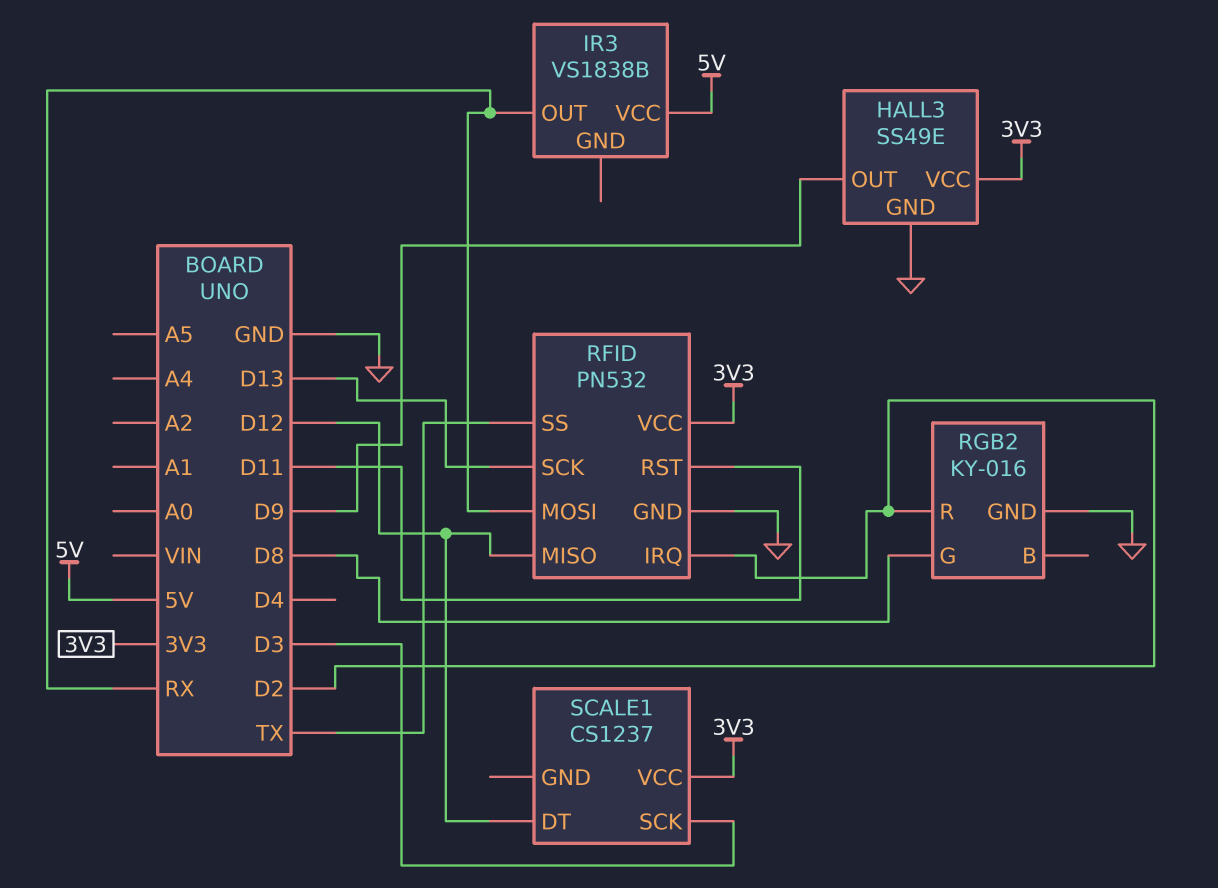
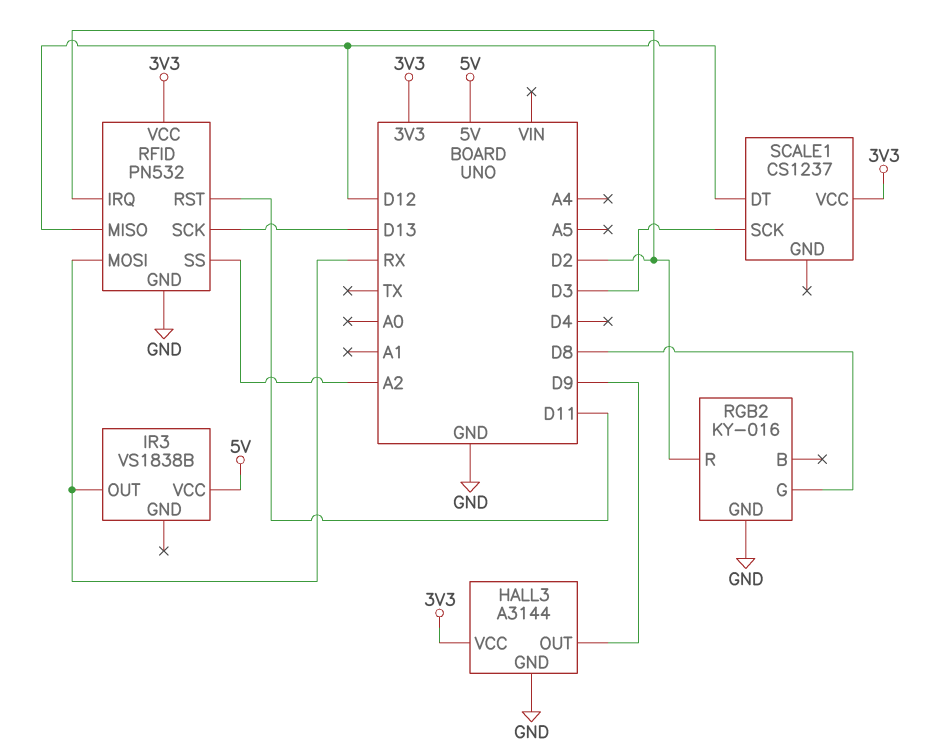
HALL3: SS49E -> A3144
RFID pin SS: TX -> A2

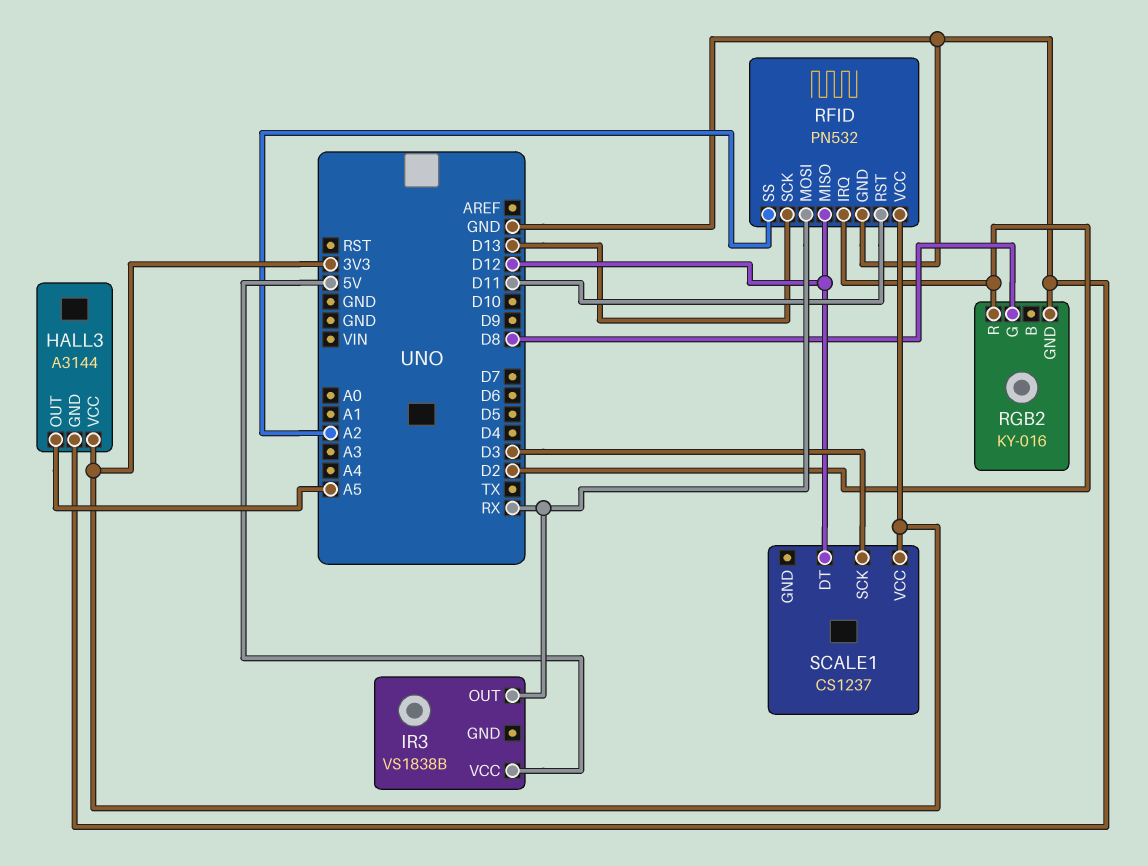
HALL3 pin OUT: D9 -> A5

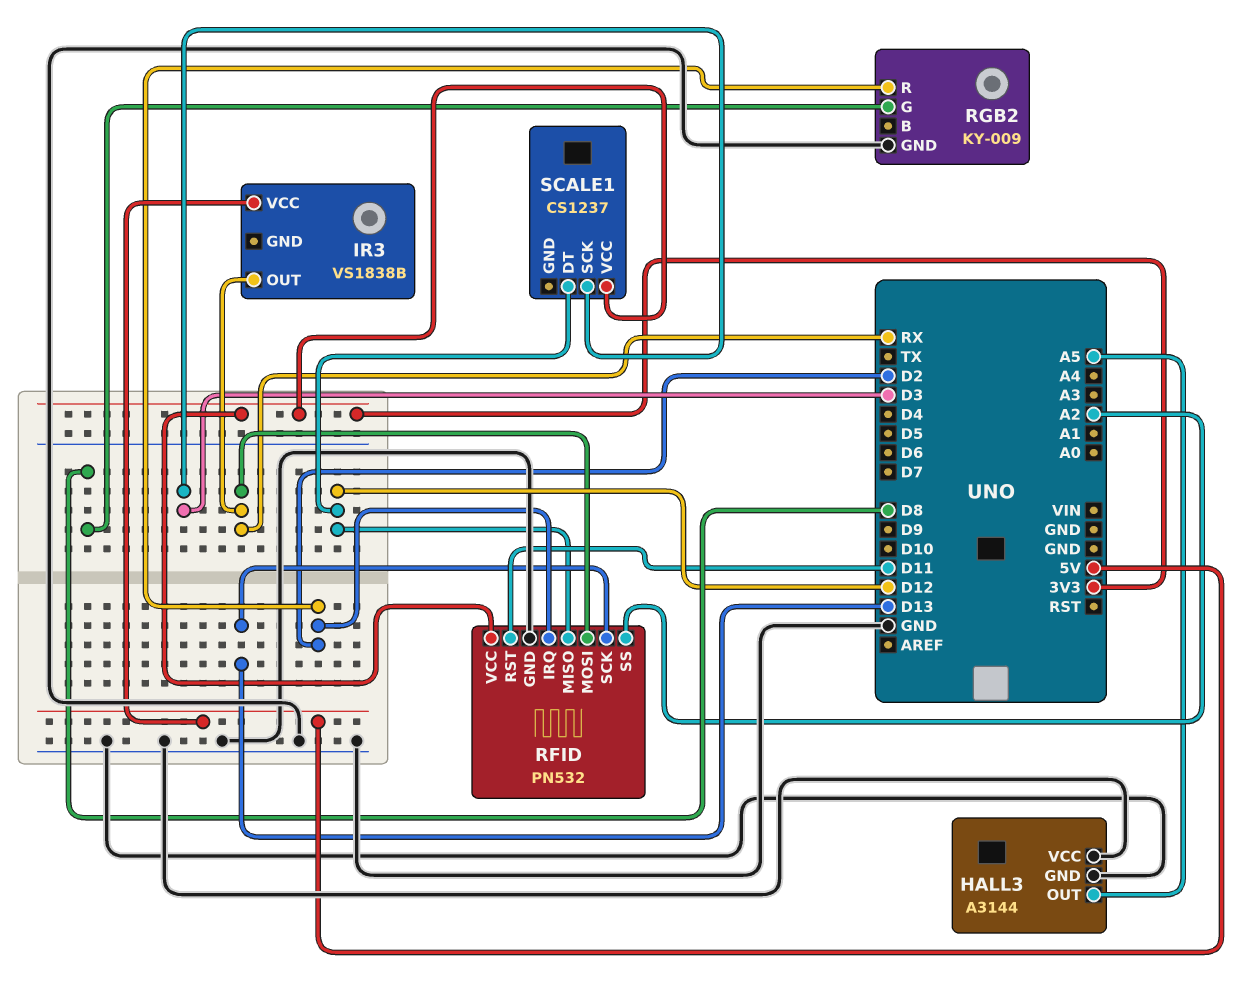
HALL3 pin VCC: 3V3 -> GND
RGB2: KY-016 -> KY-009

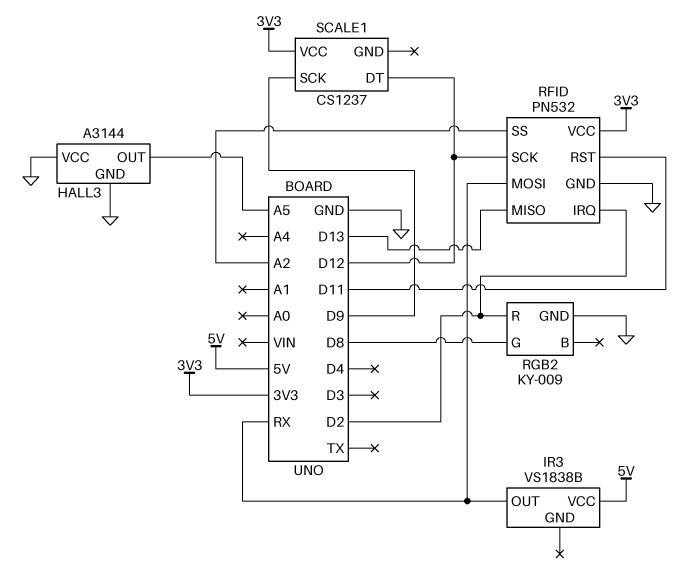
RFID pin MISO: D12 -> D13
RFID pin SCK: D13 -> D12
SCALE1 pin SCK: D3 -> D9

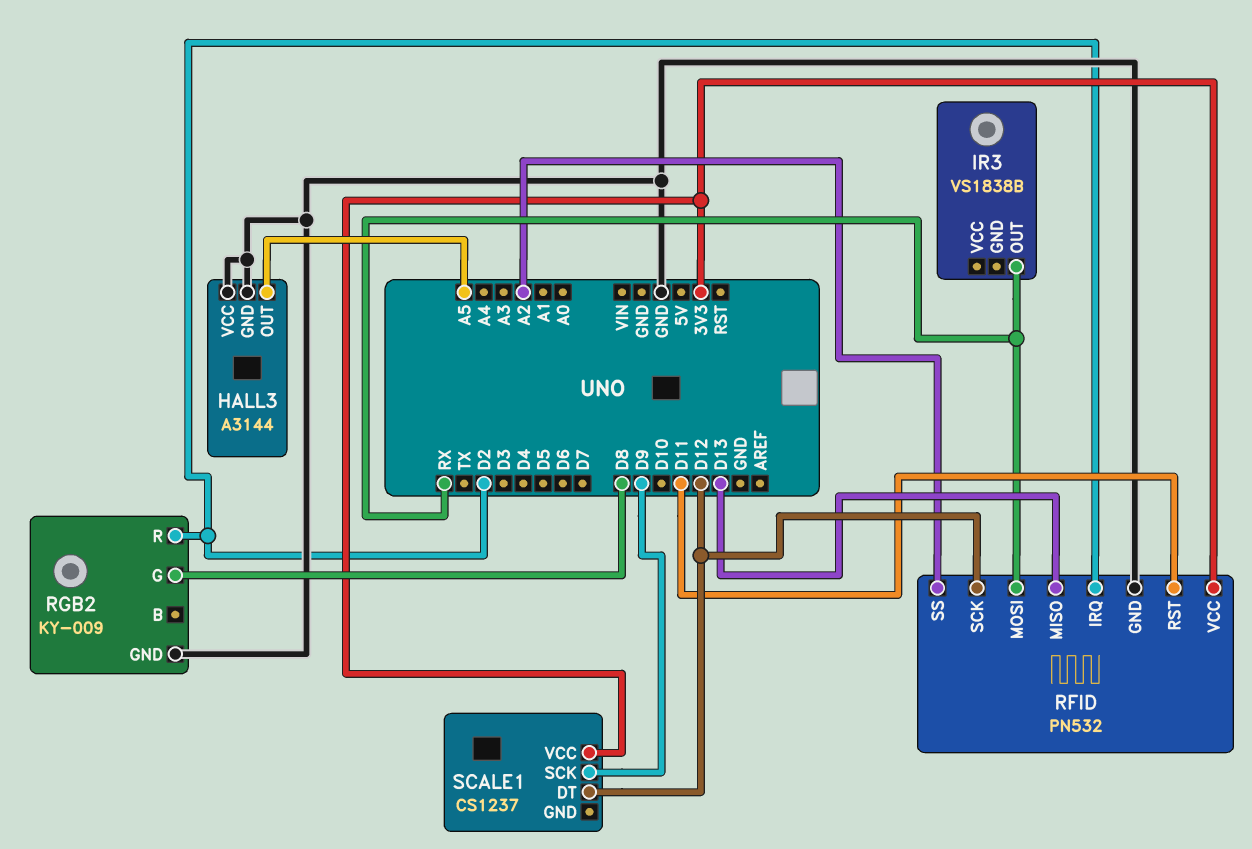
IR3 pin VCC: 5V -> none

